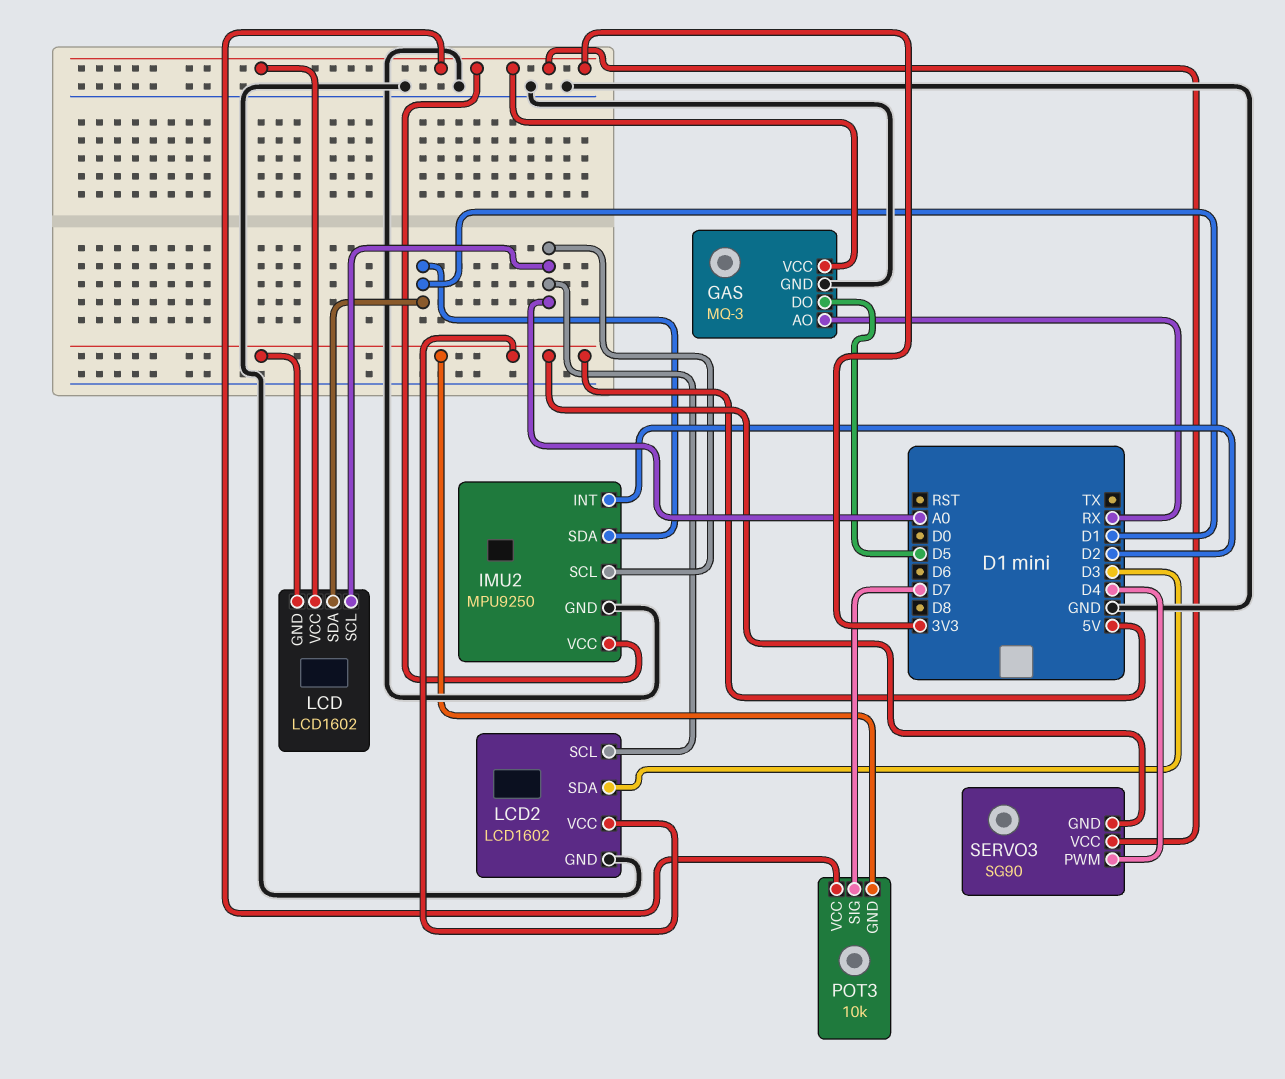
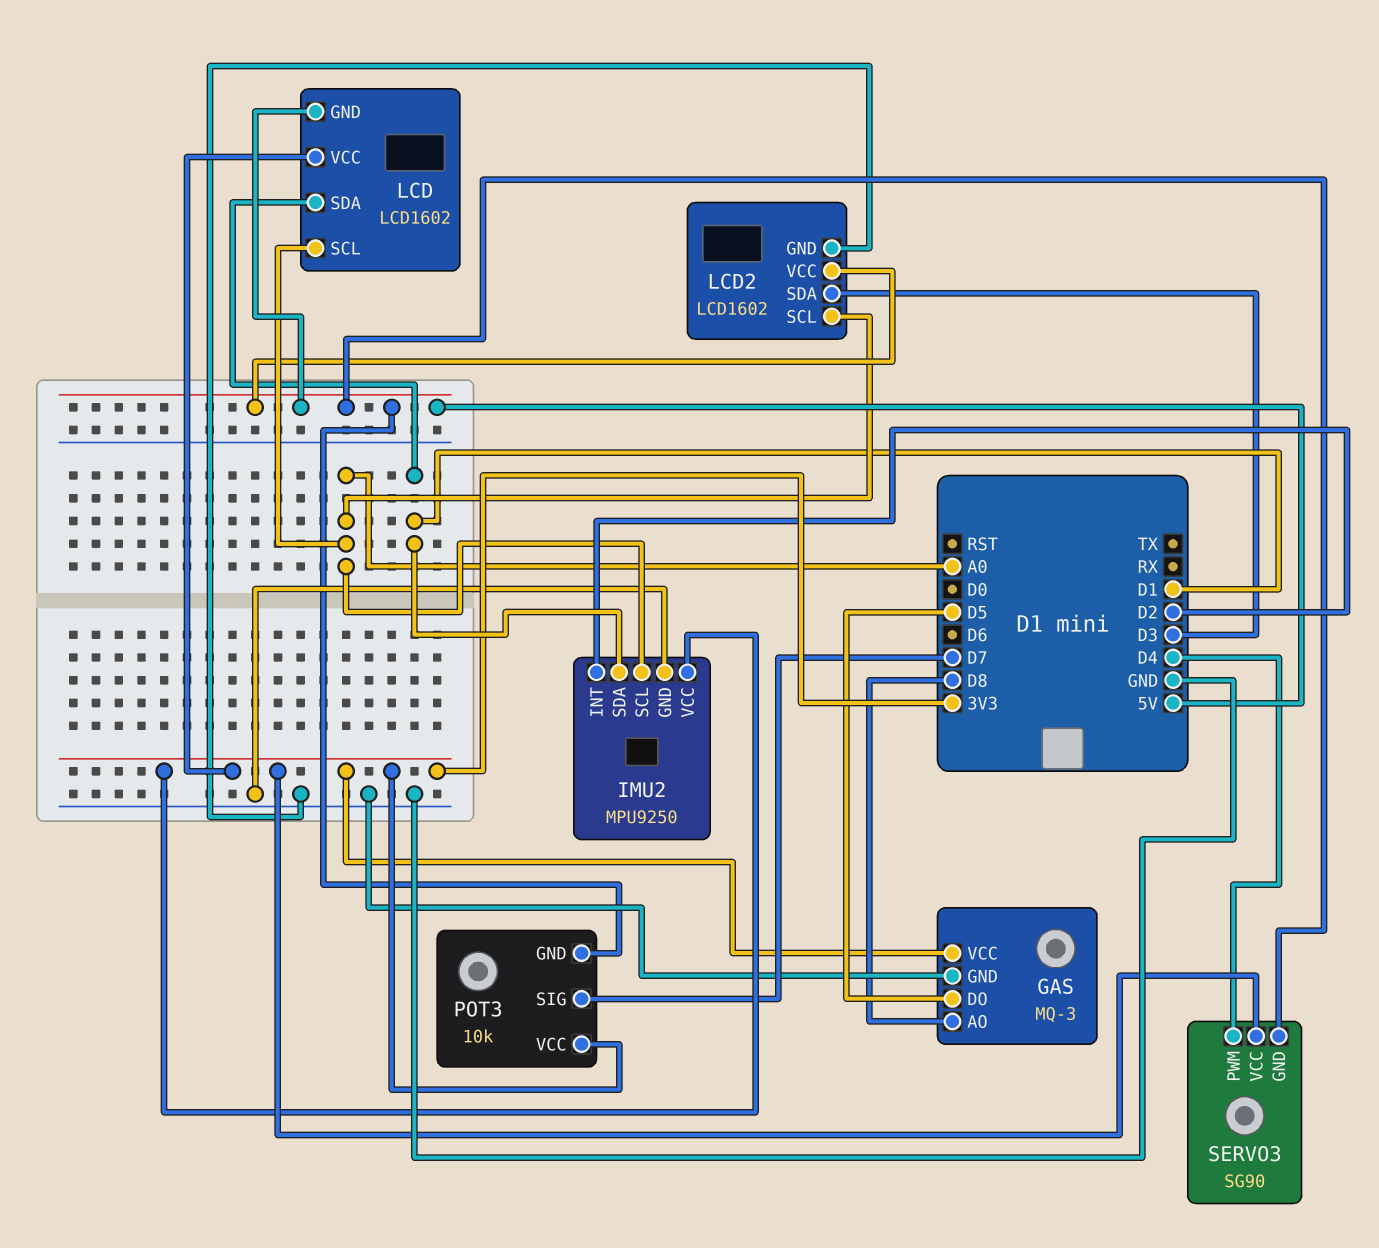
GAS pin AO: RX -> D8

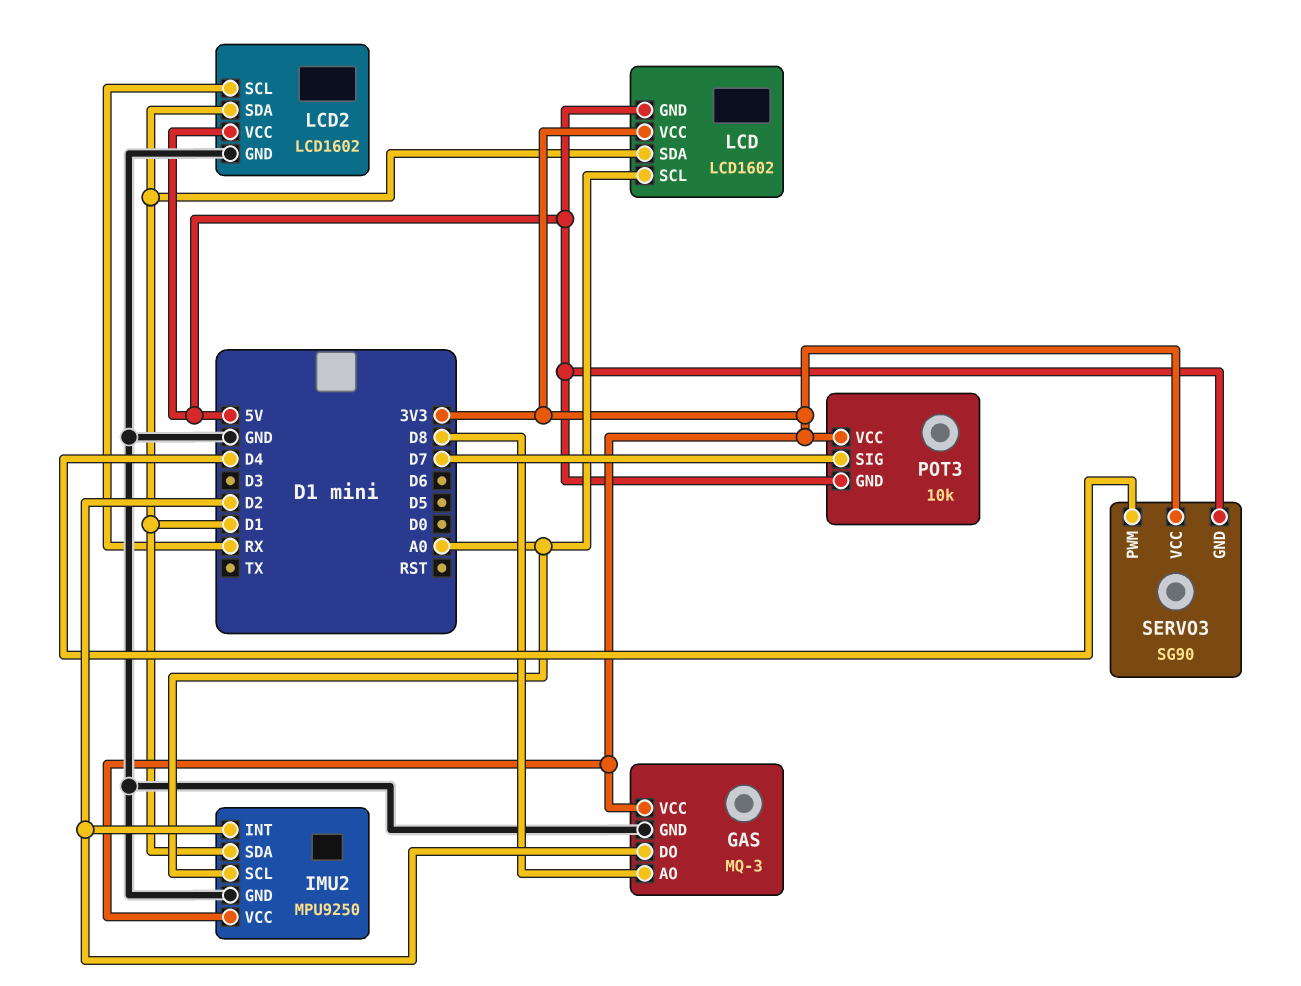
GAS pin DO: D5 -> D2
LCD2 pin SCL: A0 -> RX
LCD2 pin SDA: D3 -> D1

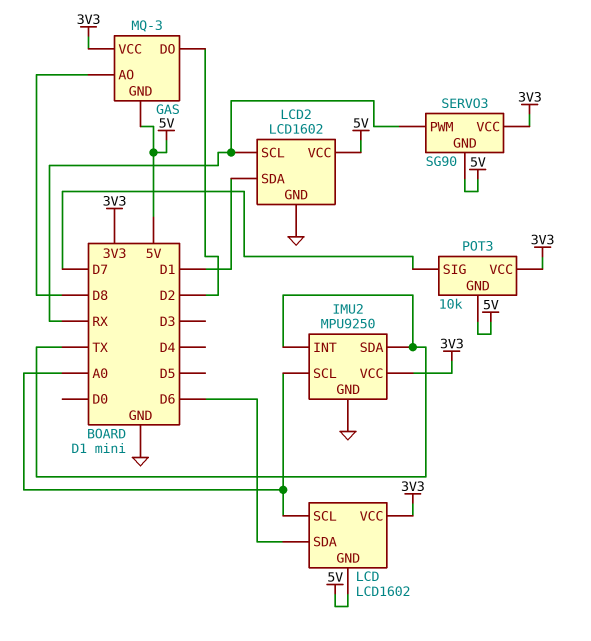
GAS pin GND: GND -> 5V
IMU2 pin INT: D2 -> TX
IMU2 pin SDA: D1 -> TX
LCD pin SDA: D1 -> D6
SERVO3 pin PWM: D4 -> RX

